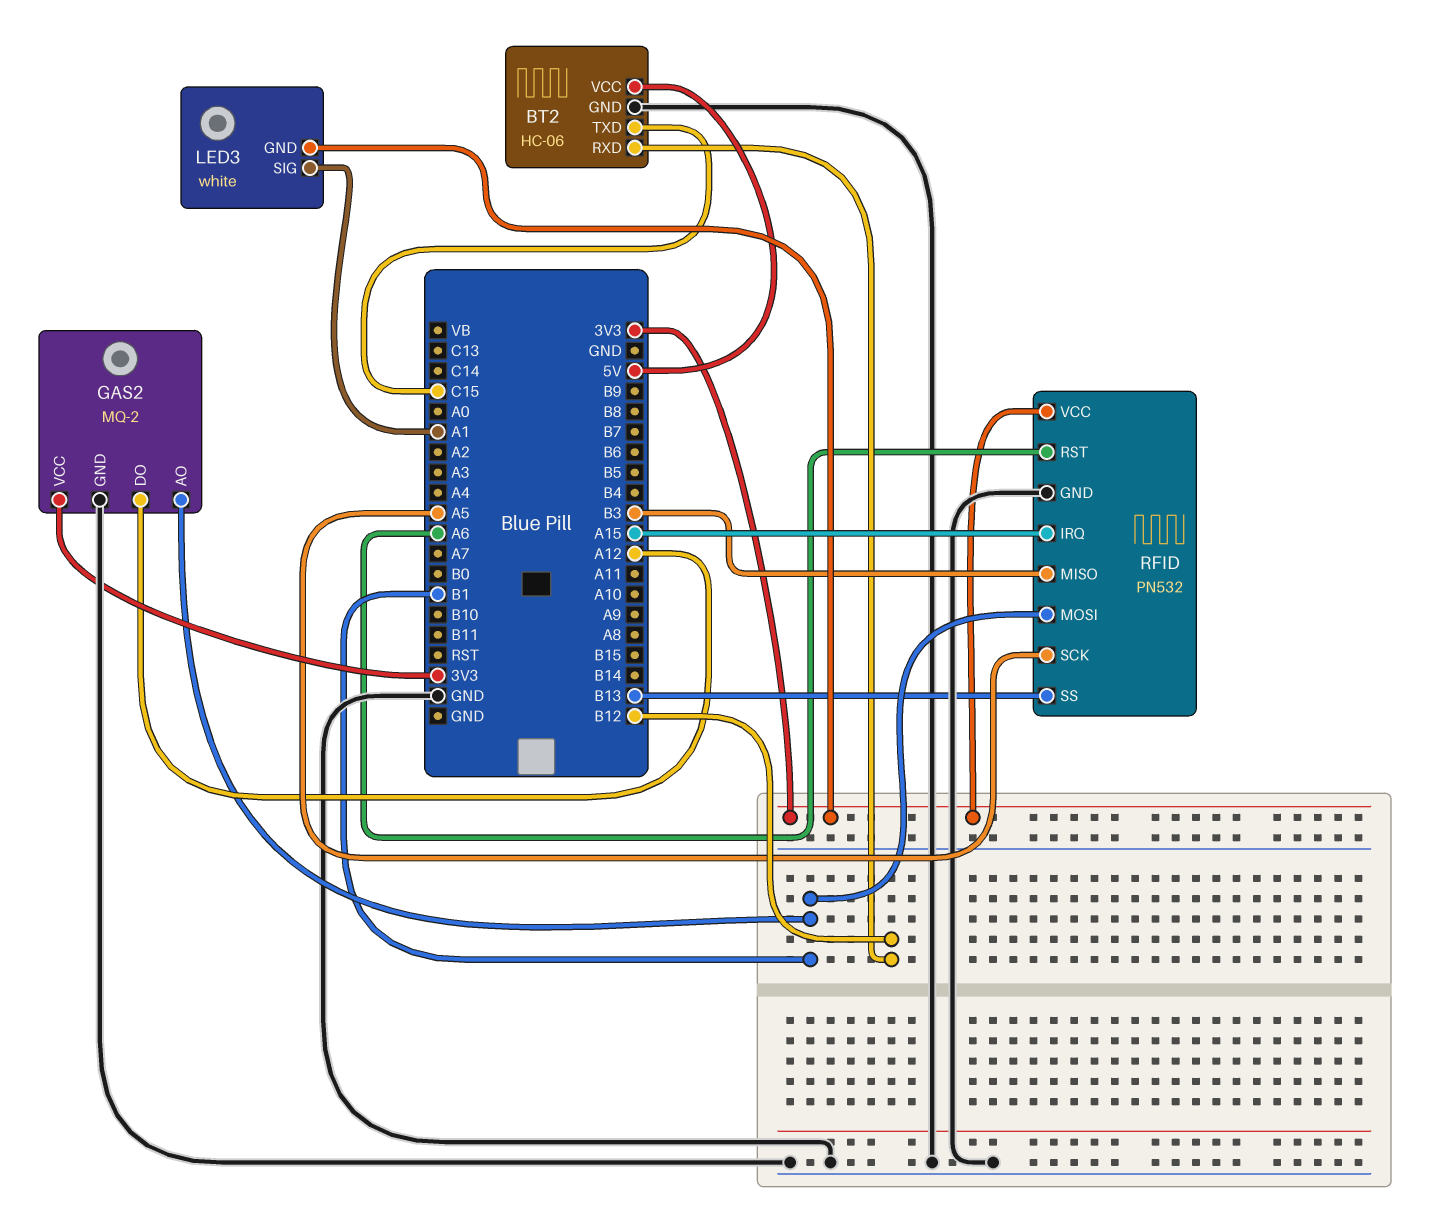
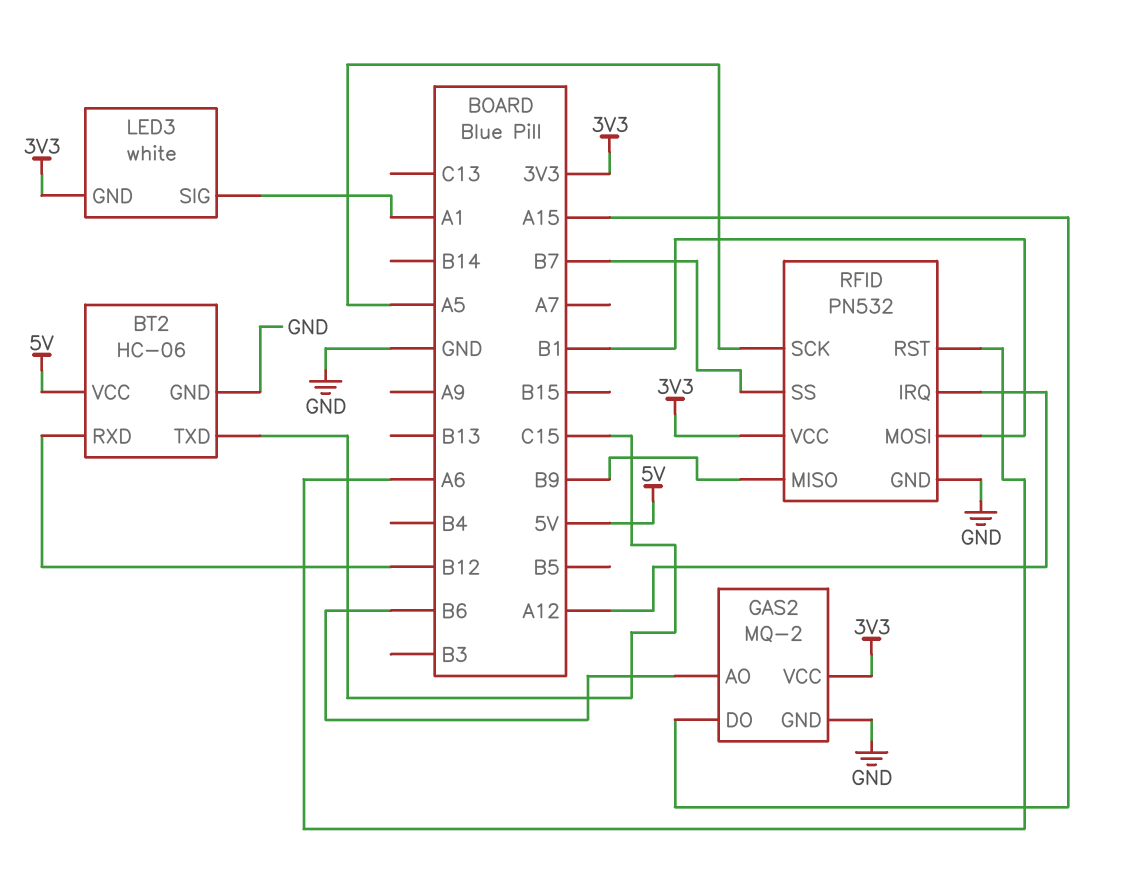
GAS2 pin AO: B1 -> B6
GAS2 pin DO: A12 -> A15
RFID pin IRQ: A15 -> A12
RFID pin MISO: B3 -> B9
RFID pin SS: B13 -> B7

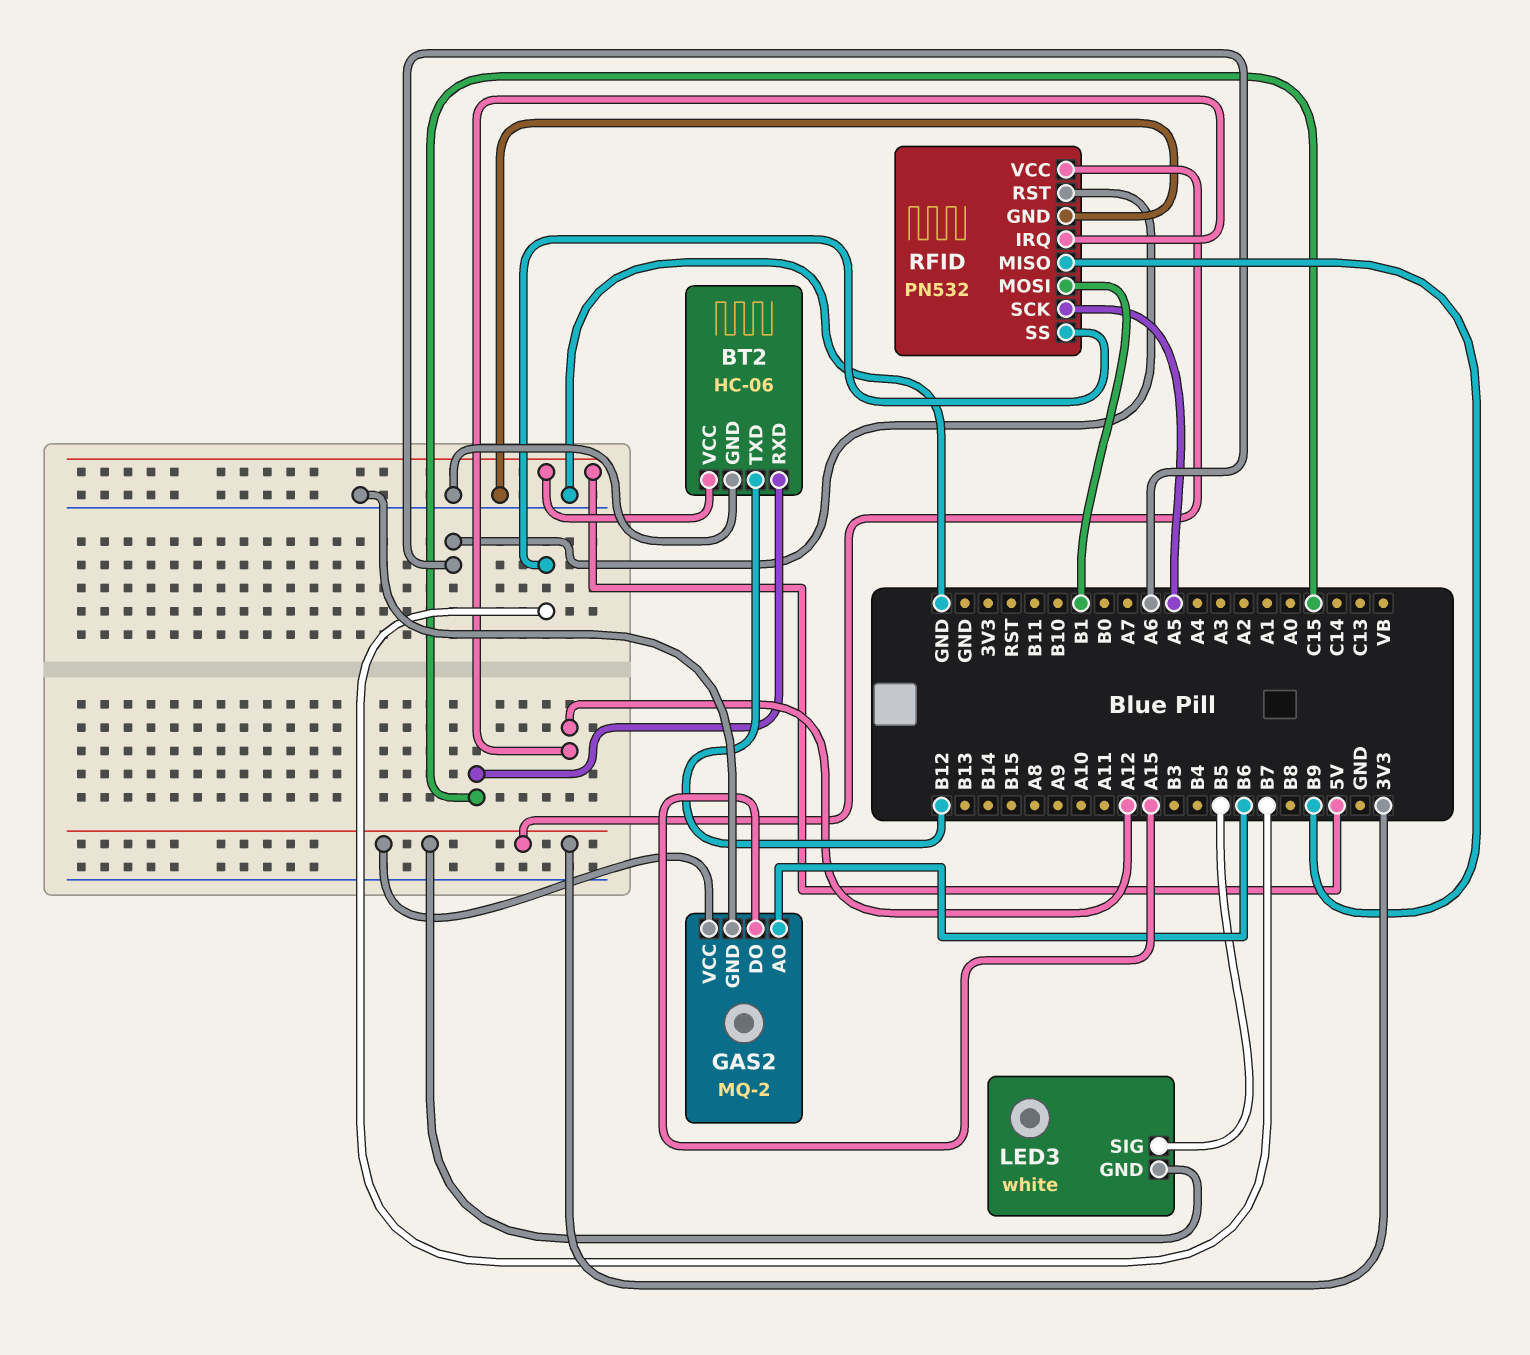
BT2 pin RXD: B12 -> C15
BT2 pin TXD: C15 -> B12
LED3 pin SIG: A1 -> B5

